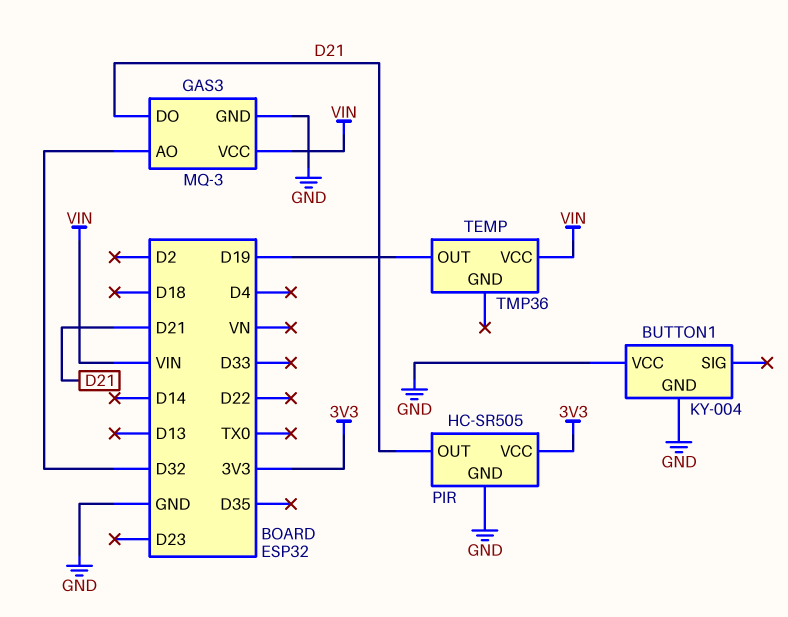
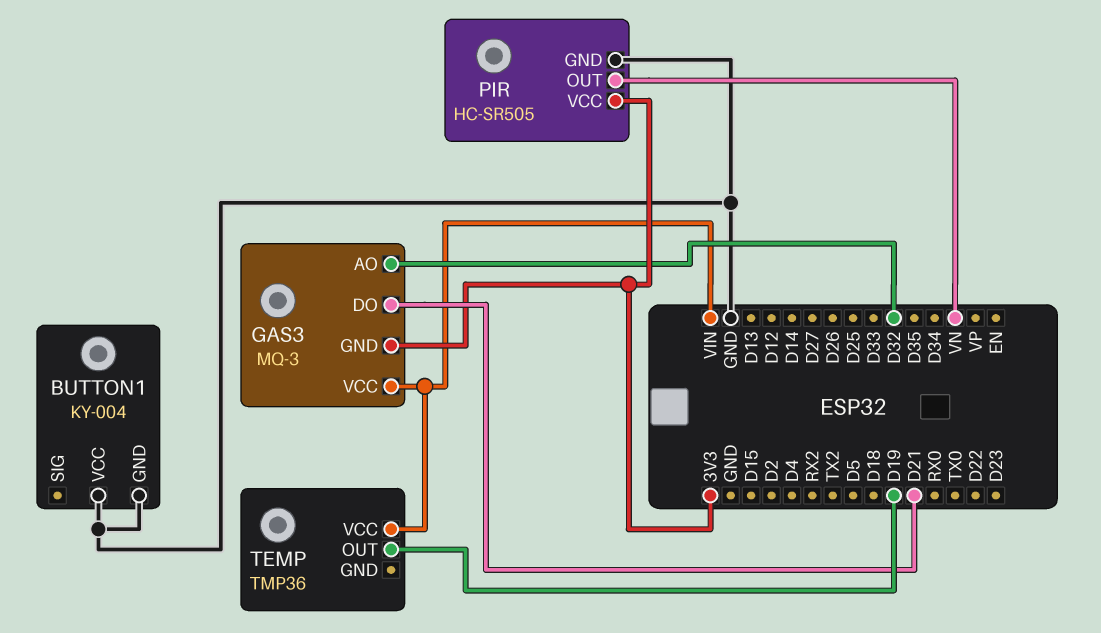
GAS3 pin GND: GND -> 3V3
PIR pin OUT: D21 -> VN

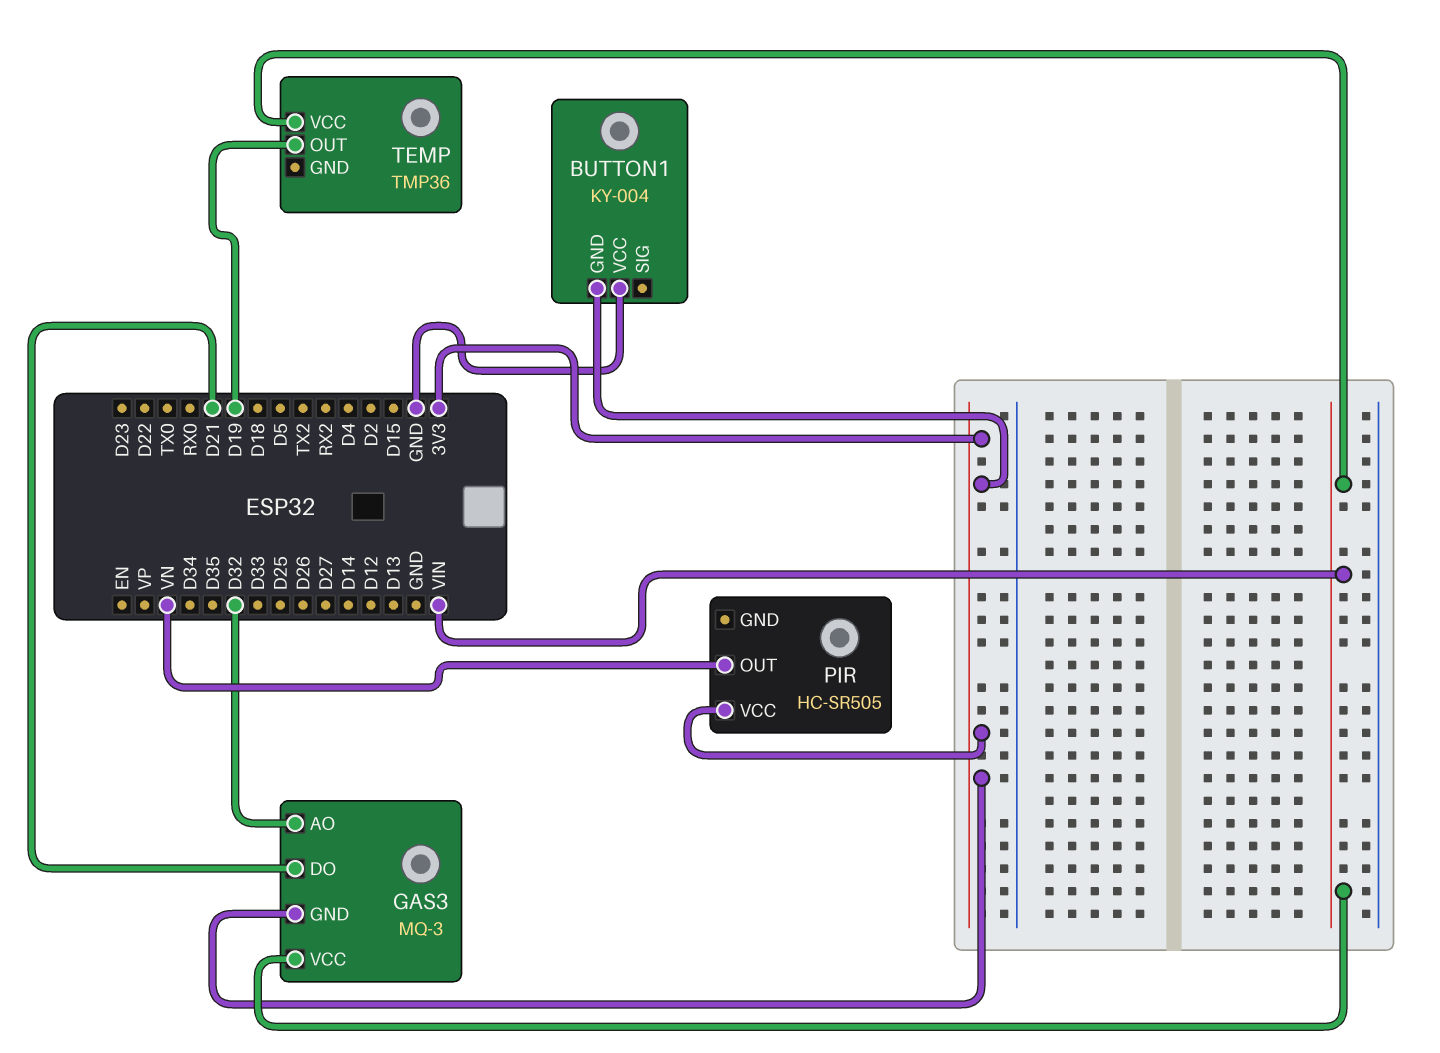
BUTTON1 pin GND: GND -> 3V3
PIR pin GND: GND -> none

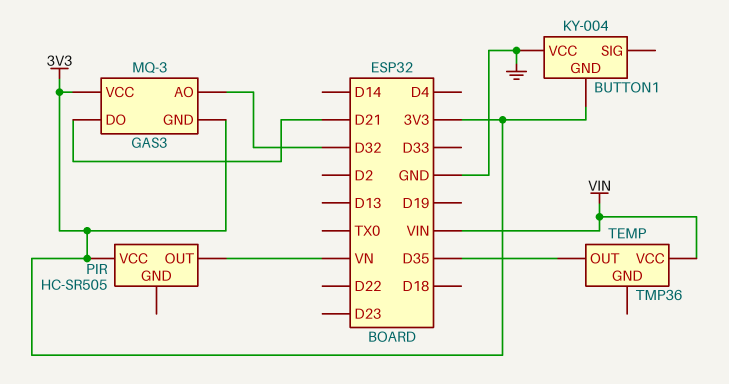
GAS3 pin VCC: VIN -> 3V3
TEMP pin OUT: D19 -> D35

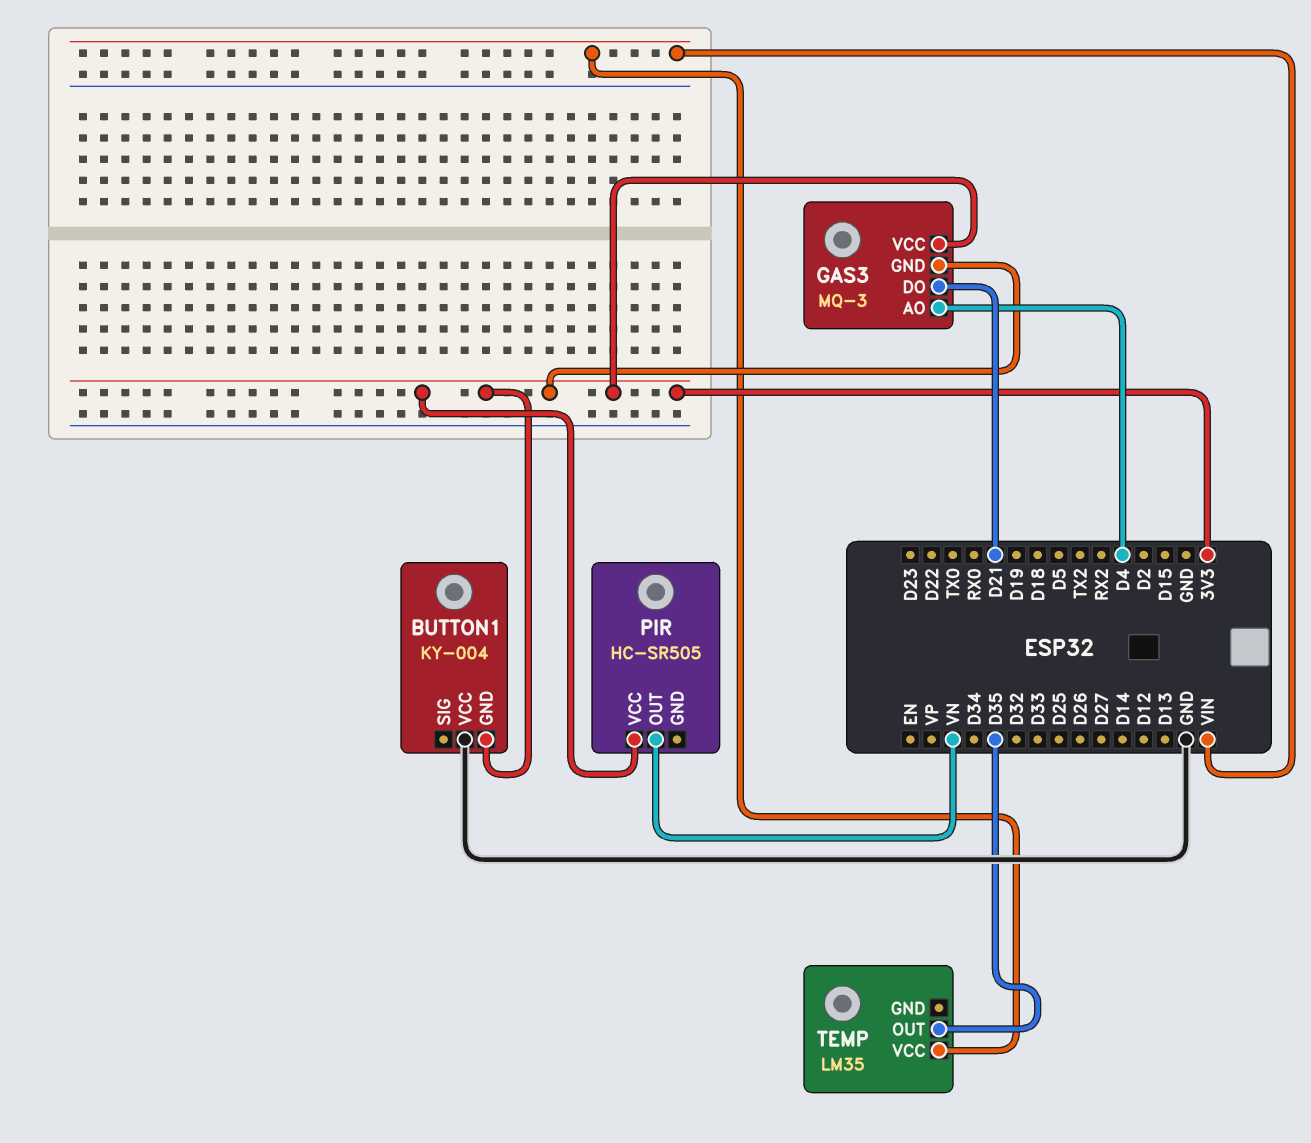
GAS3 pin AO: D32 -> D4
TEMP: TMP36 -> LM35

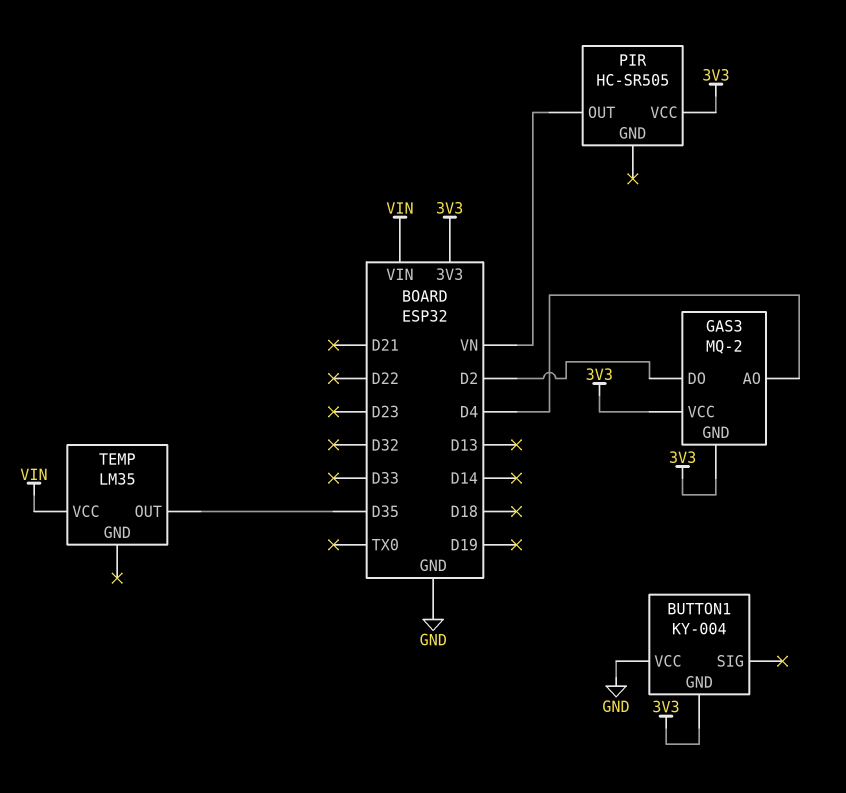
GAS3: MQ-3 -> MQ-2
GAS3 pin DO: D21 -> D2

